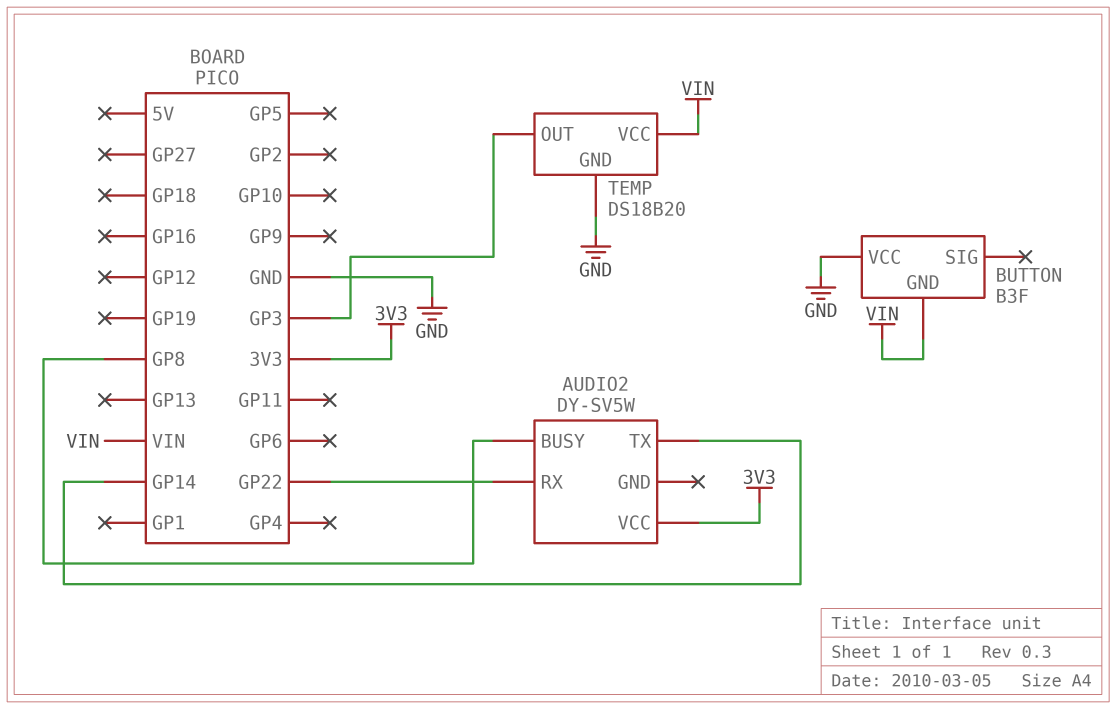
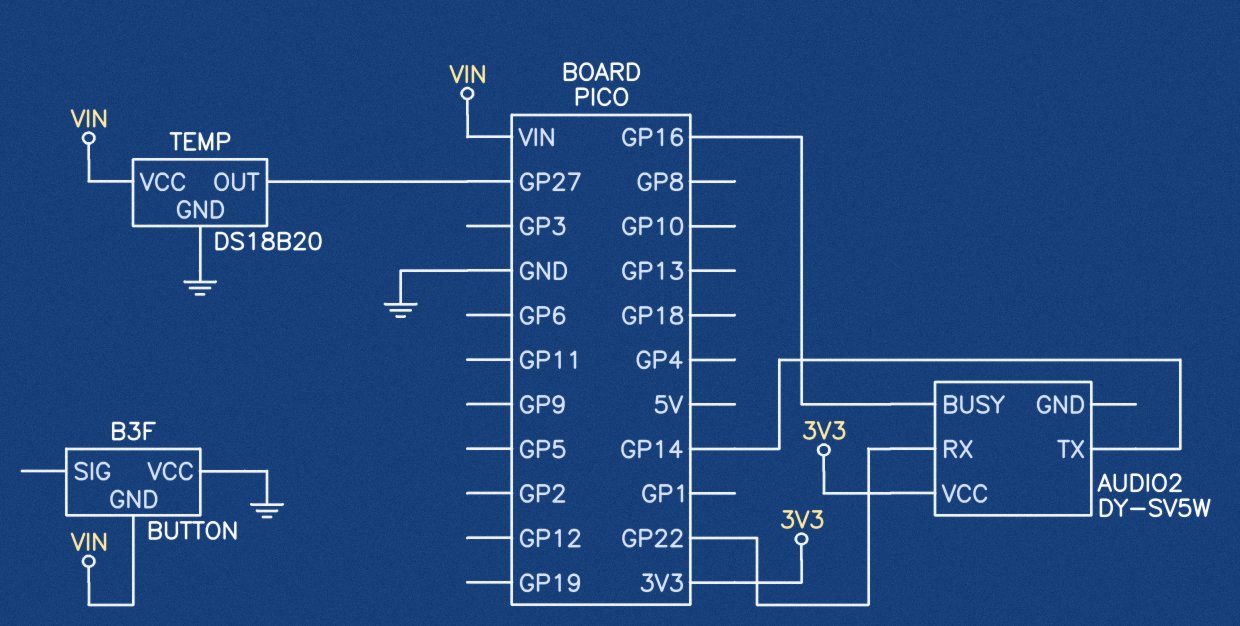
AUDIO2 pin BUSY: GP8 -> GP16
TEMP pin OUT: GP3 -> GP27

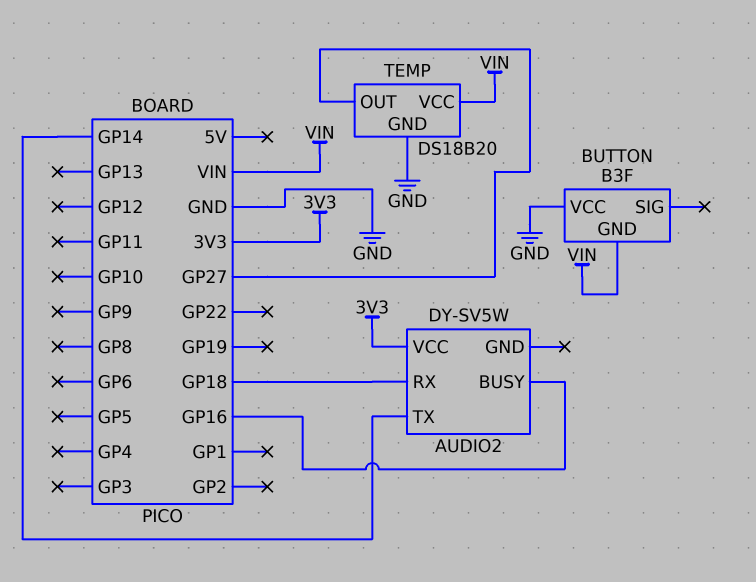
AUDIO2 pin RX: GP22 -> GP18

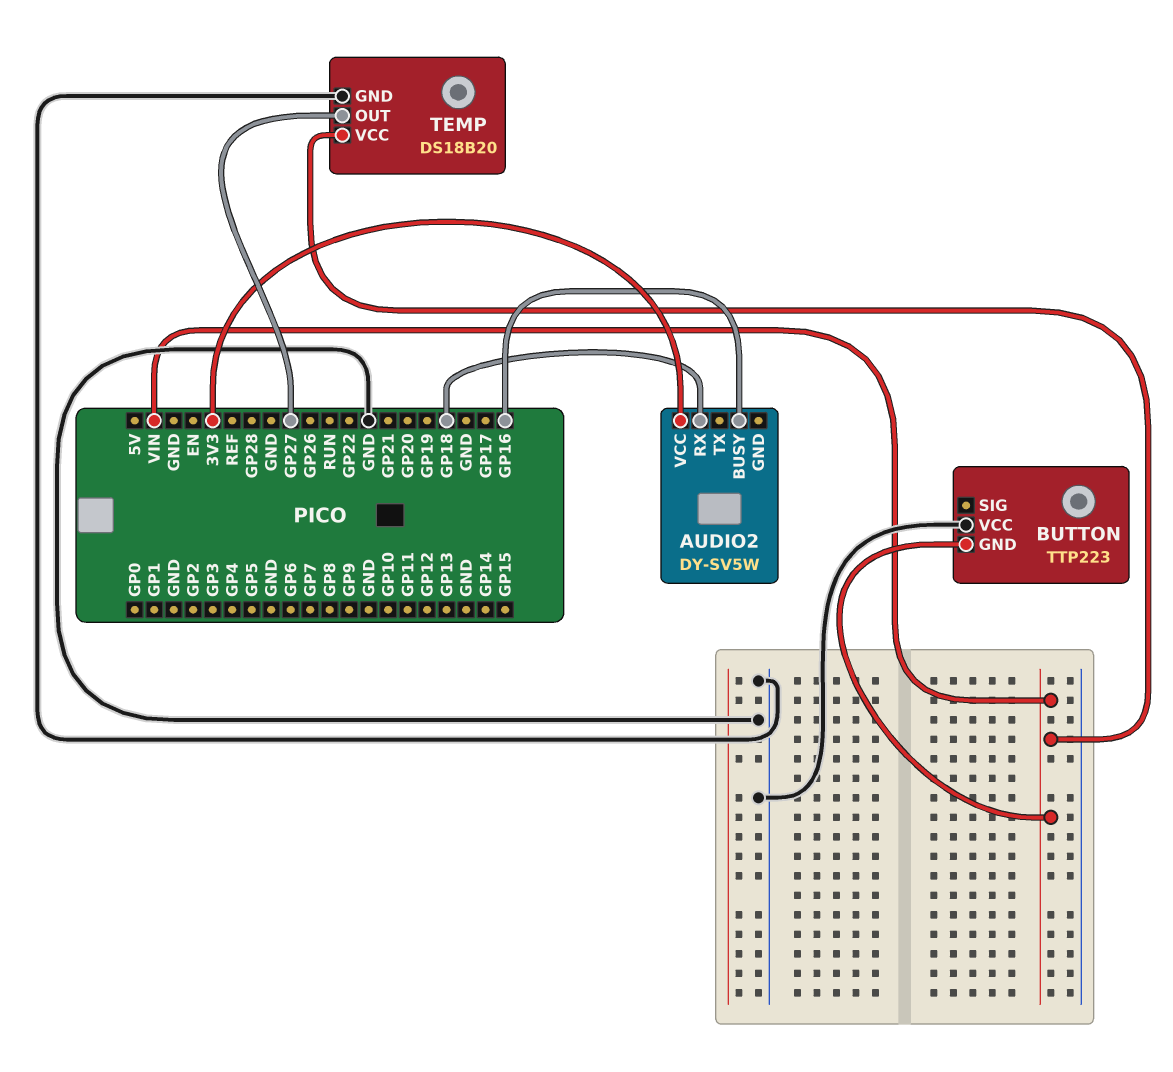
AUDIO2 pin TX: GP14 -> none
BUTTON: B3F -> TTP223

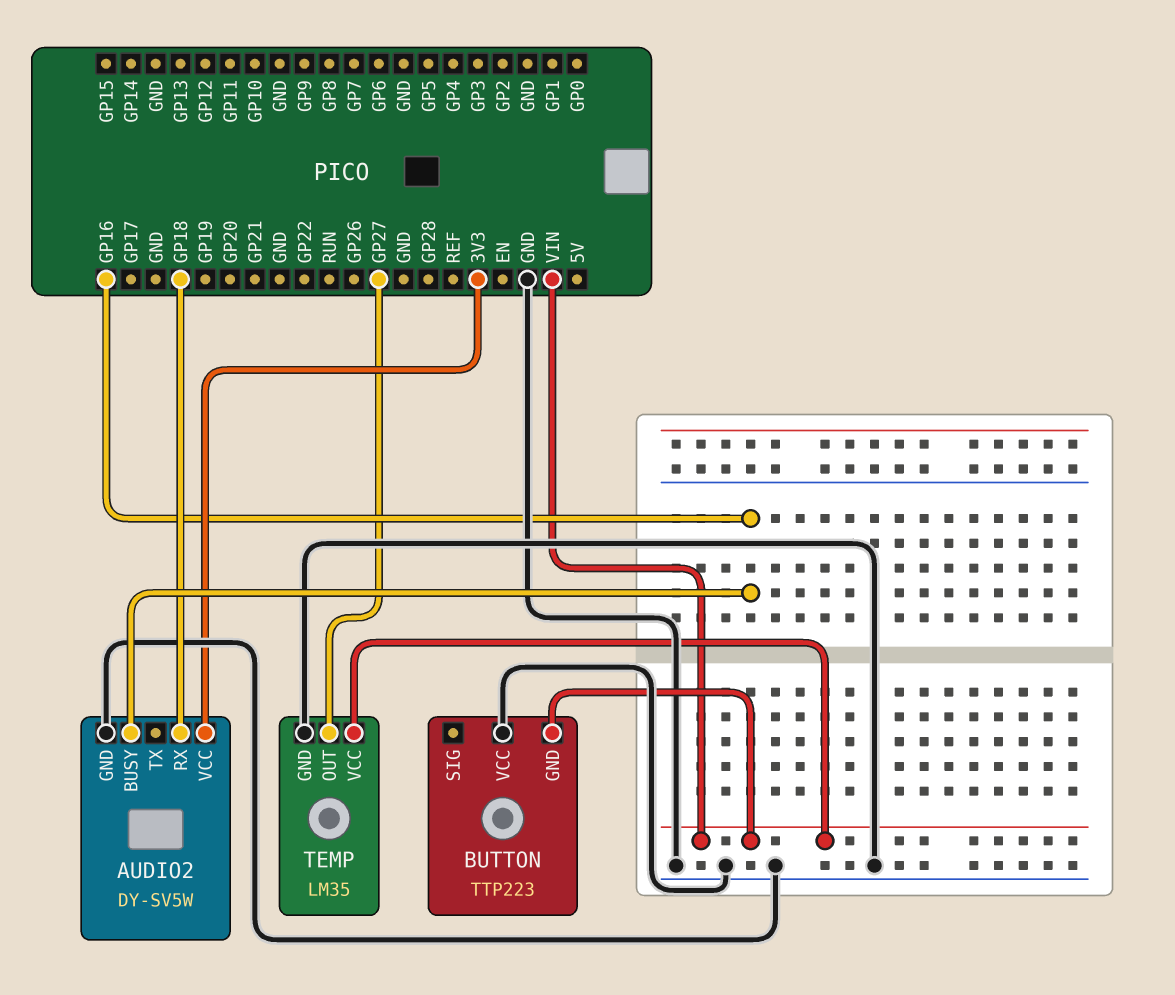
AUDIO2 pin GND: none -> GND
TEMP: DS18B20 -> LM35

